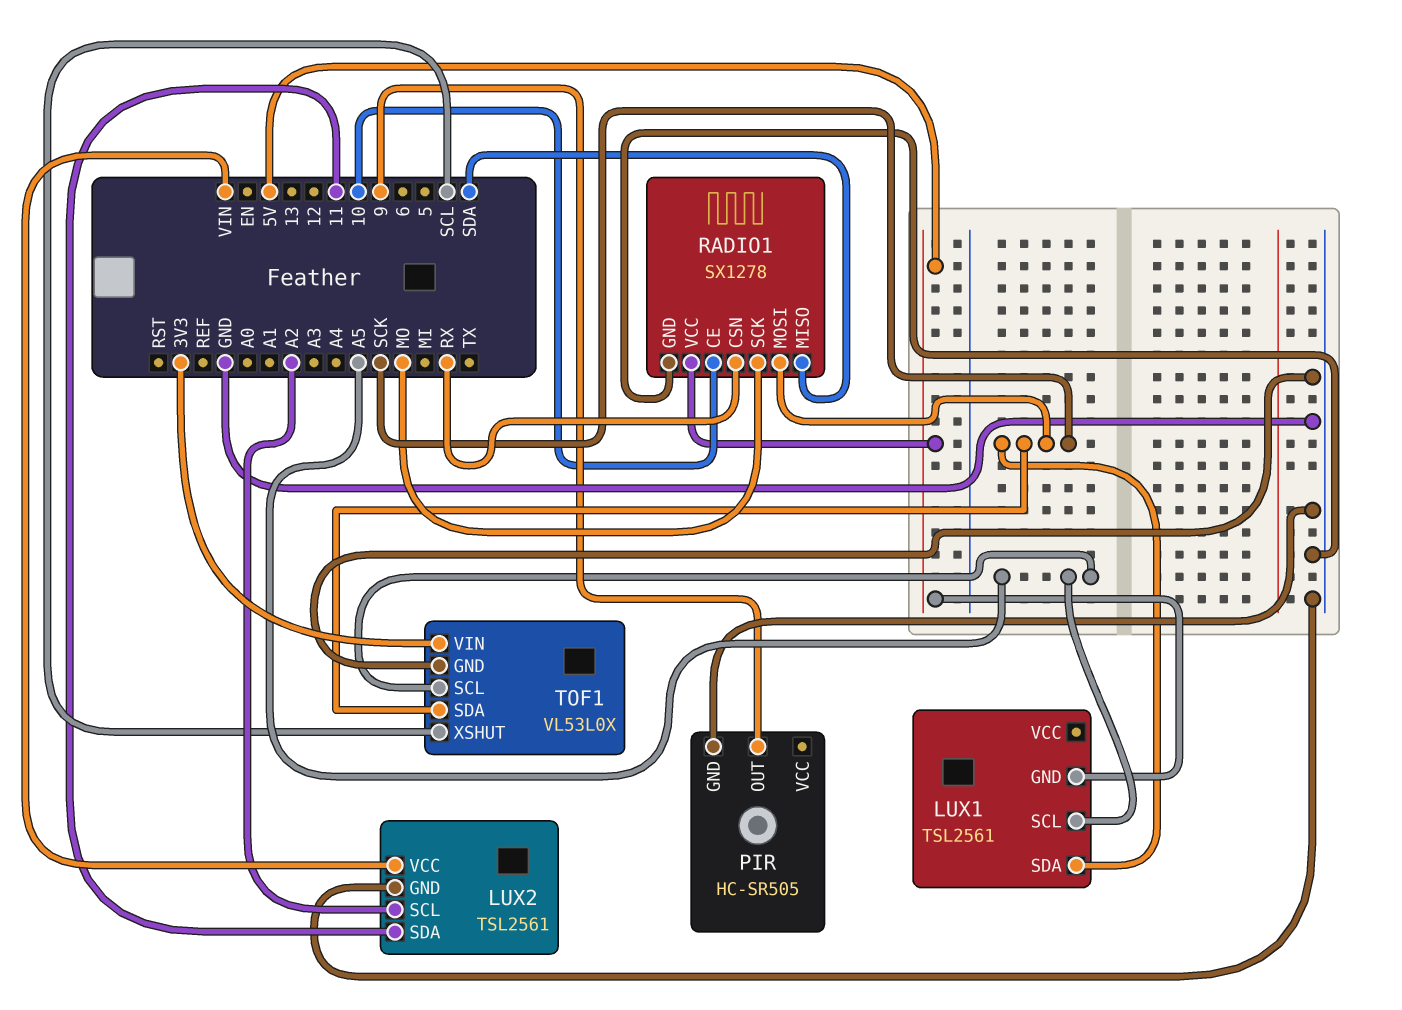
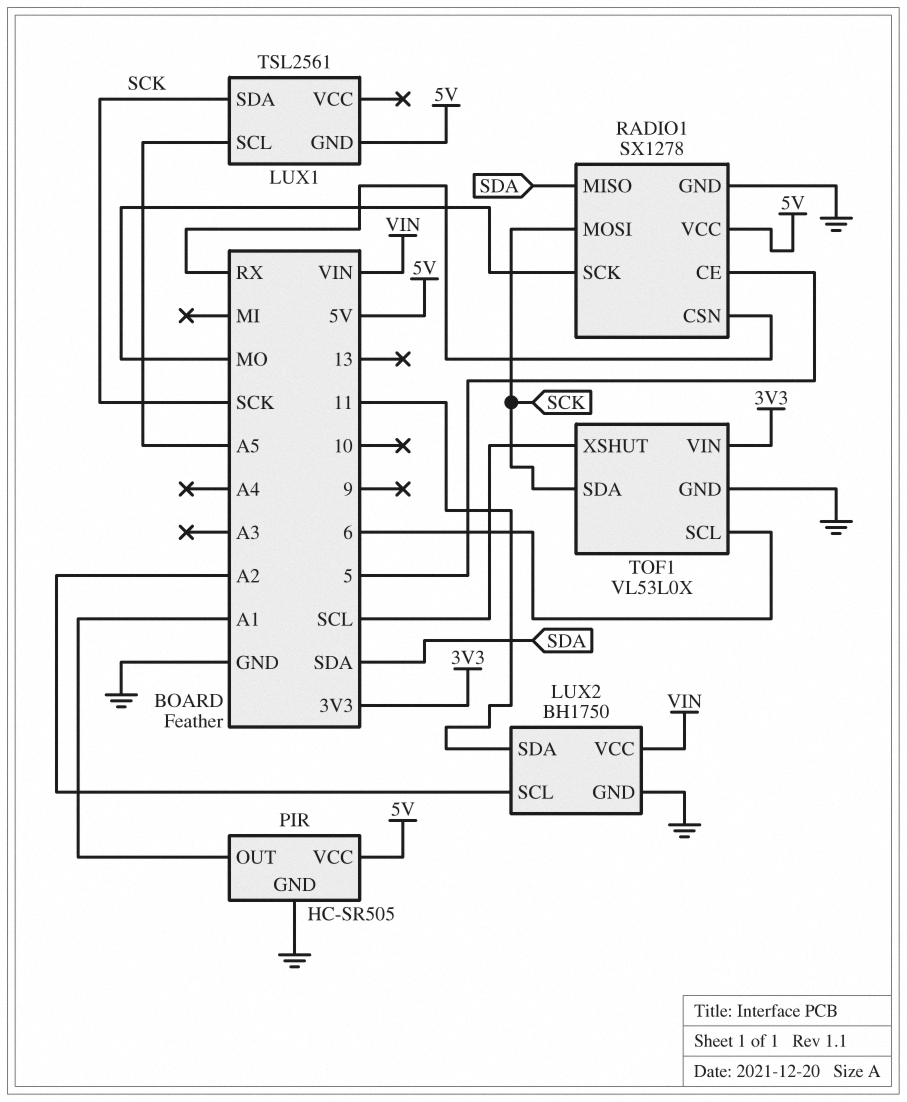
LUX2: TSL2561 -> BH1750
PIR pin OUT: 9 -> A1
PIR pin VCC: none -> 5V
RADIO1 pin CE: 10 -> 5
TOF1 pin SCL: A5 -> 6

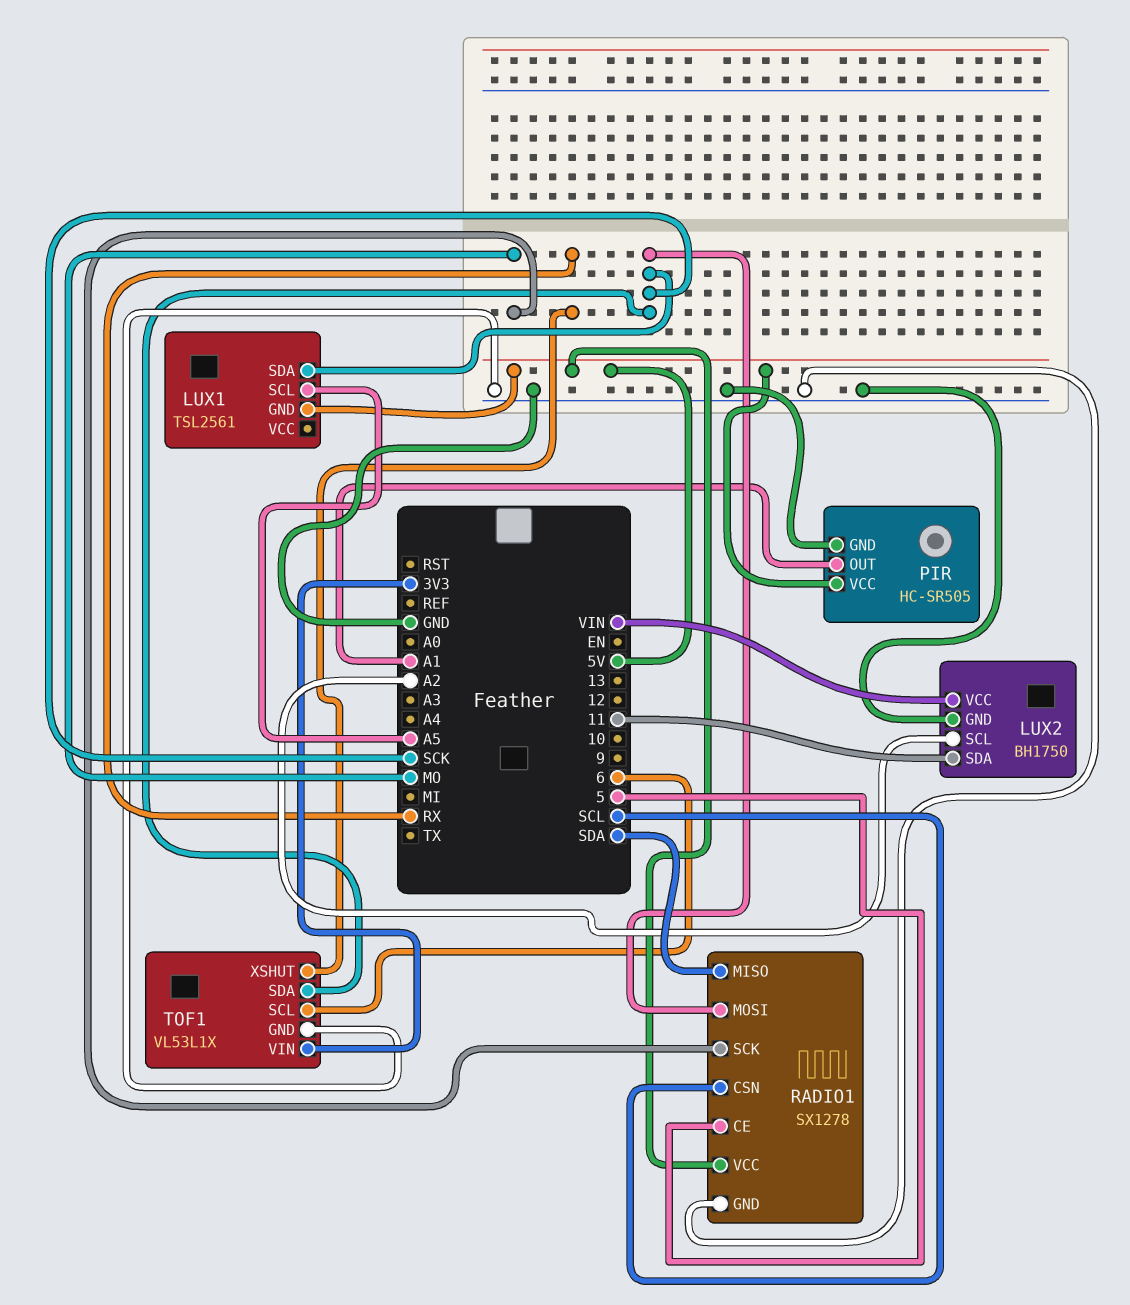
RADIO1 pin CSN: RX -> SCL
TOF1: VL53L0X -> VL53L1X
TOF1 pin XSHUT: SCL -> RX

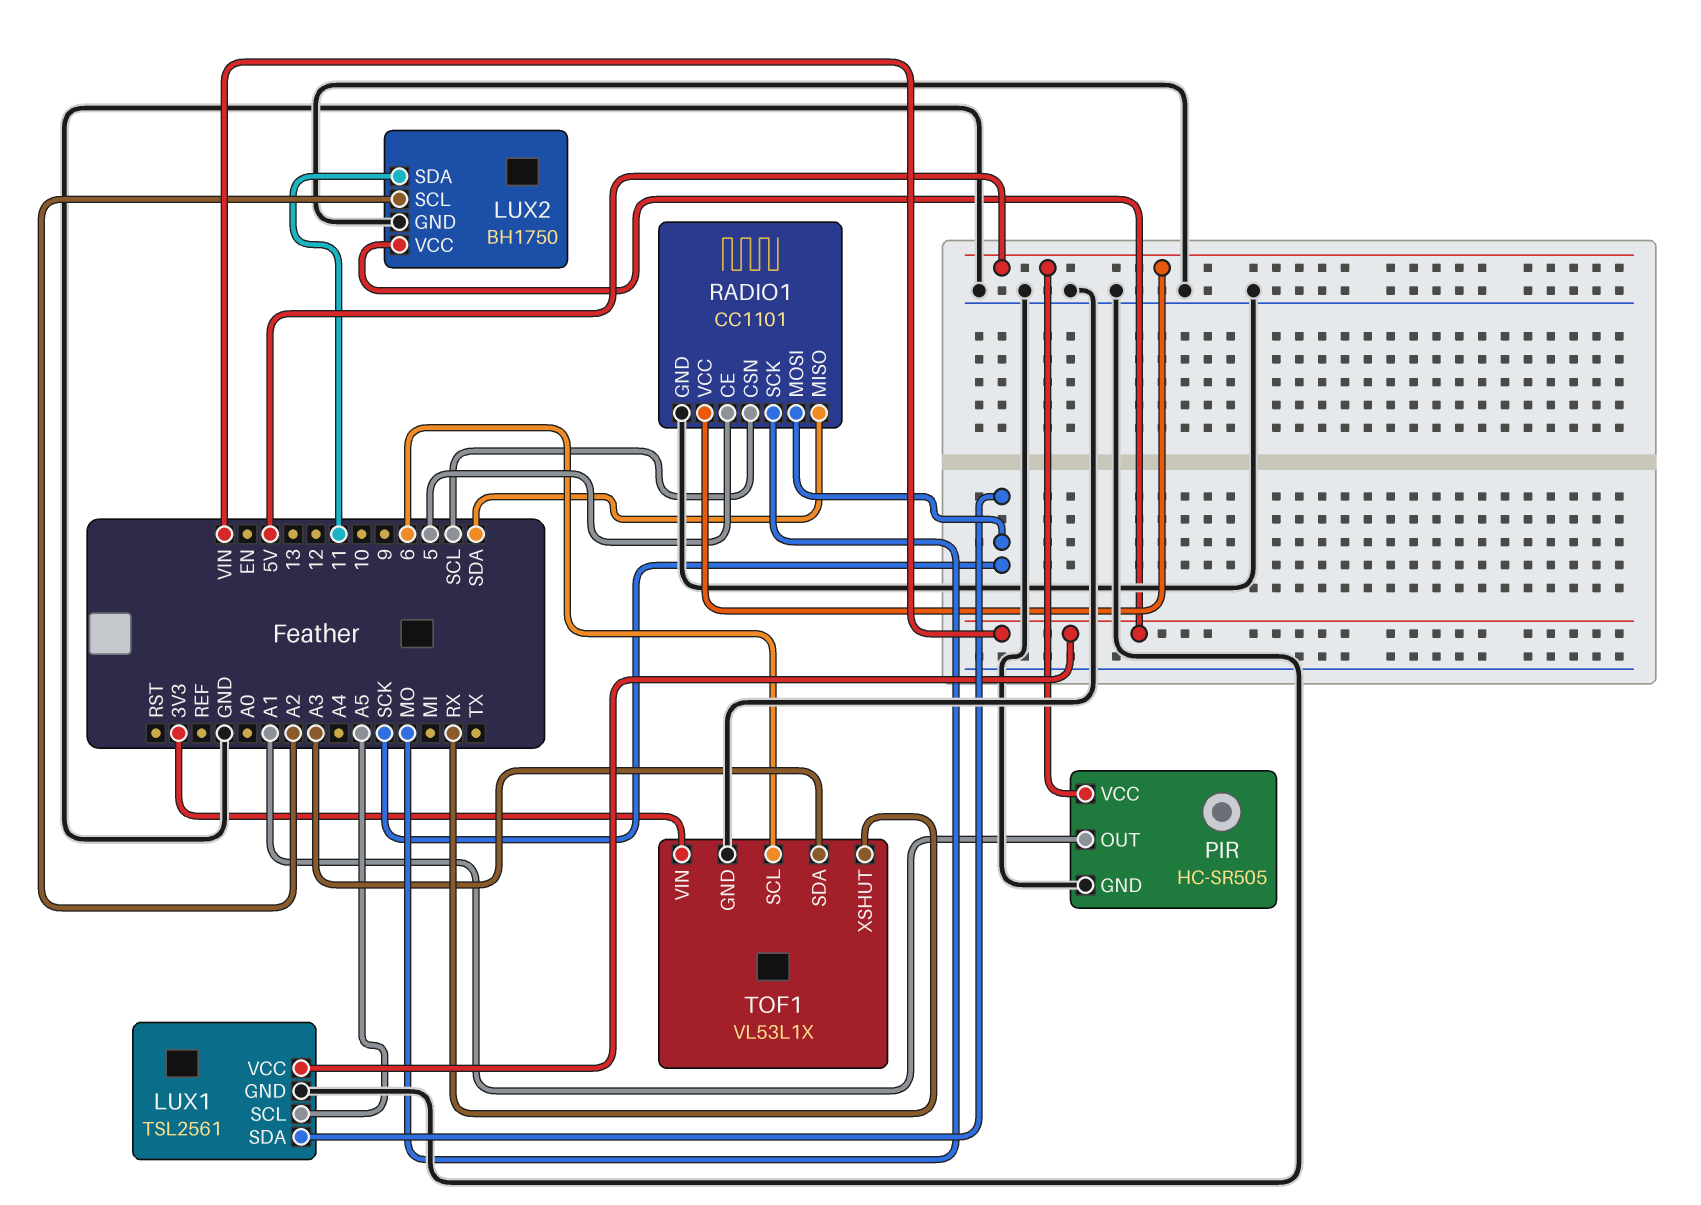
LUX1 pin GND: 5V -> GND
LUX1 pin VCC: none -> VIN
RADIO1: SX1278 -> CC1101
TOF1 pin SDA: SCK -> A3

